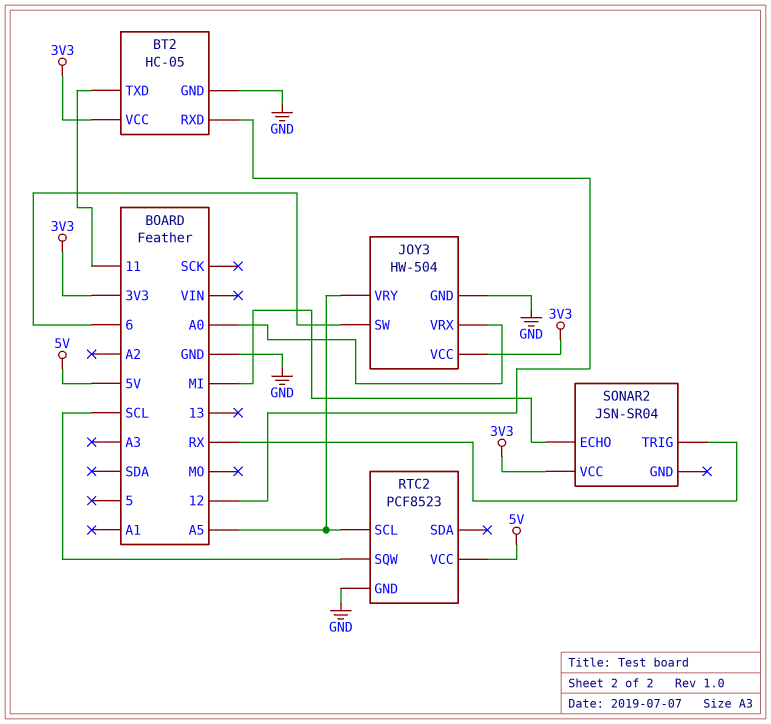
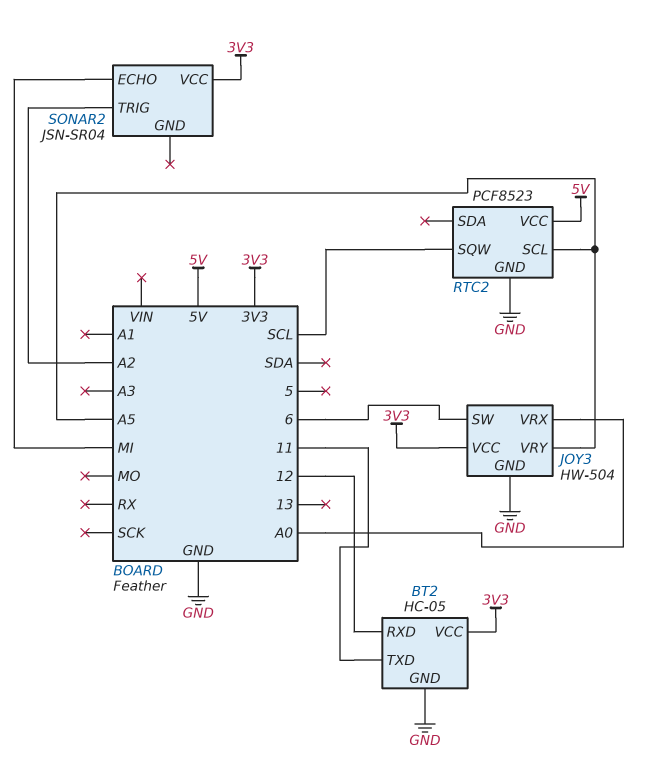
SONAR2 pin TRIG: RX -> A2

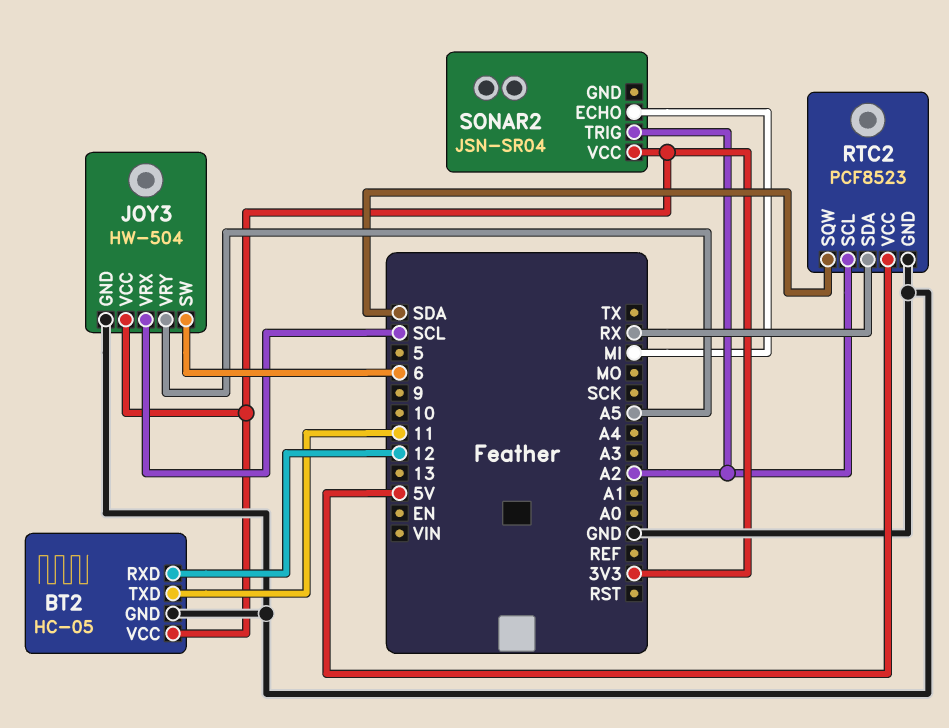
JOY3 pin VRX: A0 -> SCL
RTC2 pin SCL: A5 -> A2
RTC2 pin SDA: none -> RX
RTC2 pin SQW: SCL -> SDA

